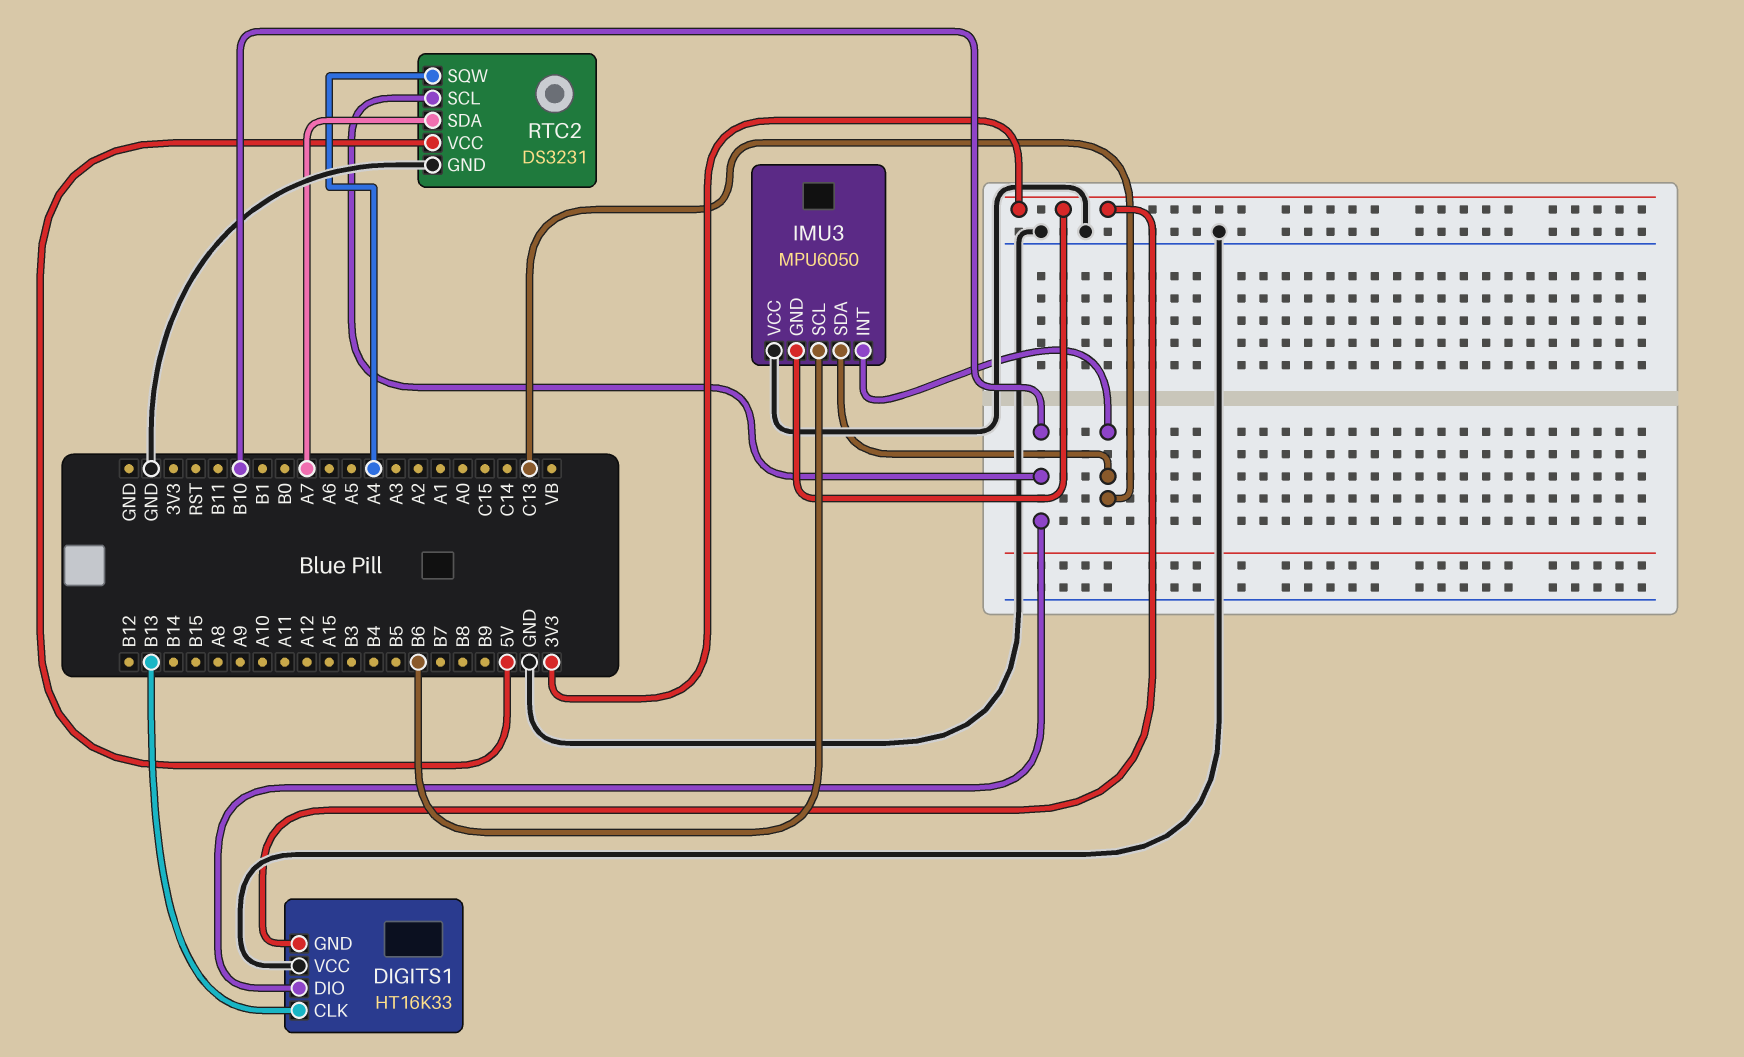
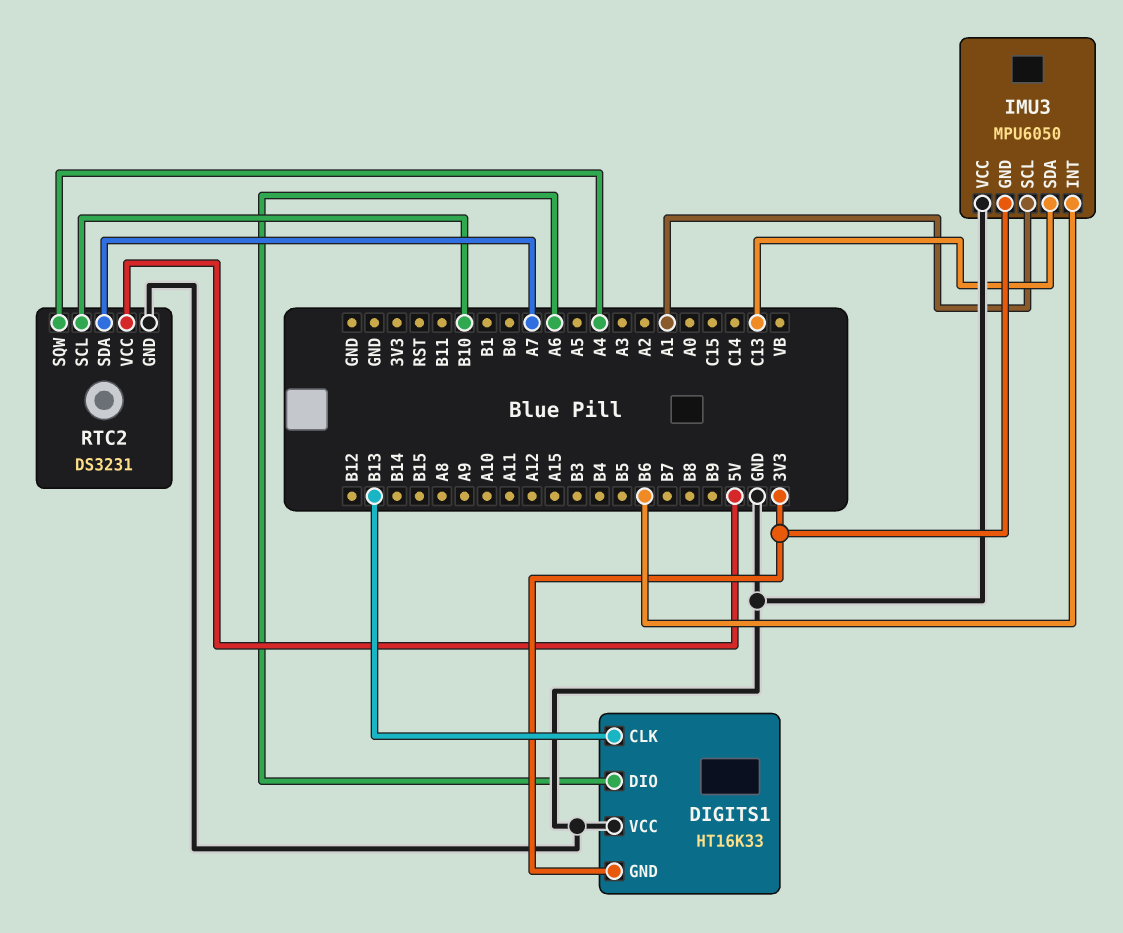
DIGITS1 pin DIO: B10 -> A6
IMU3 pin INT: C13 -> B6
IMU3 pin SCL: B6 -> A1

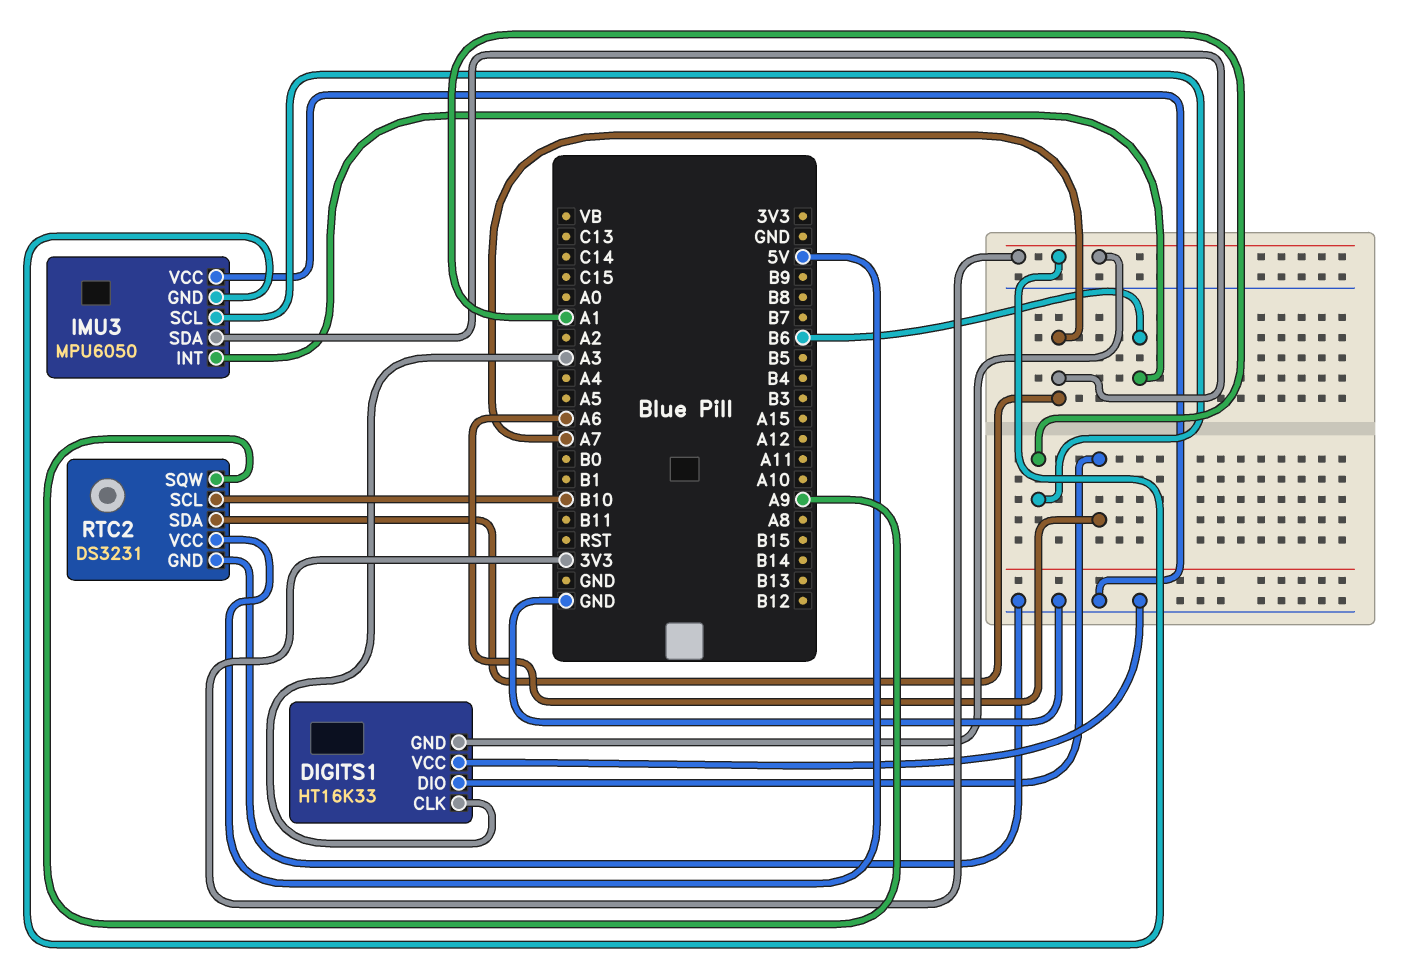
DIGITS1 pin CLK: B13 -> A3
IMU3 pin SDA: C13 -> A7
RTC2 pin SQW: A4 -> A9

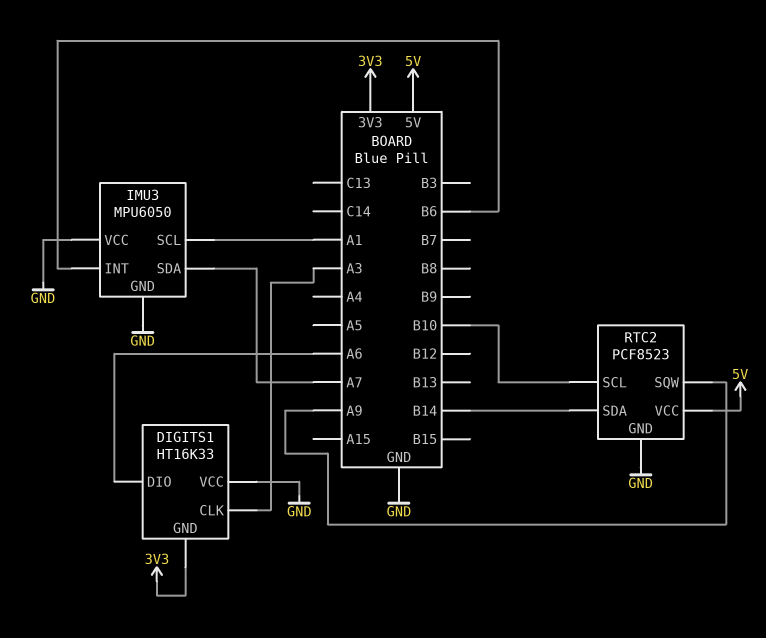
IMU3 pin GND: 3V3 -> GND
RTC2: DS3231 -> PCF8523
RTC2 pin SDA: A7 -> B14

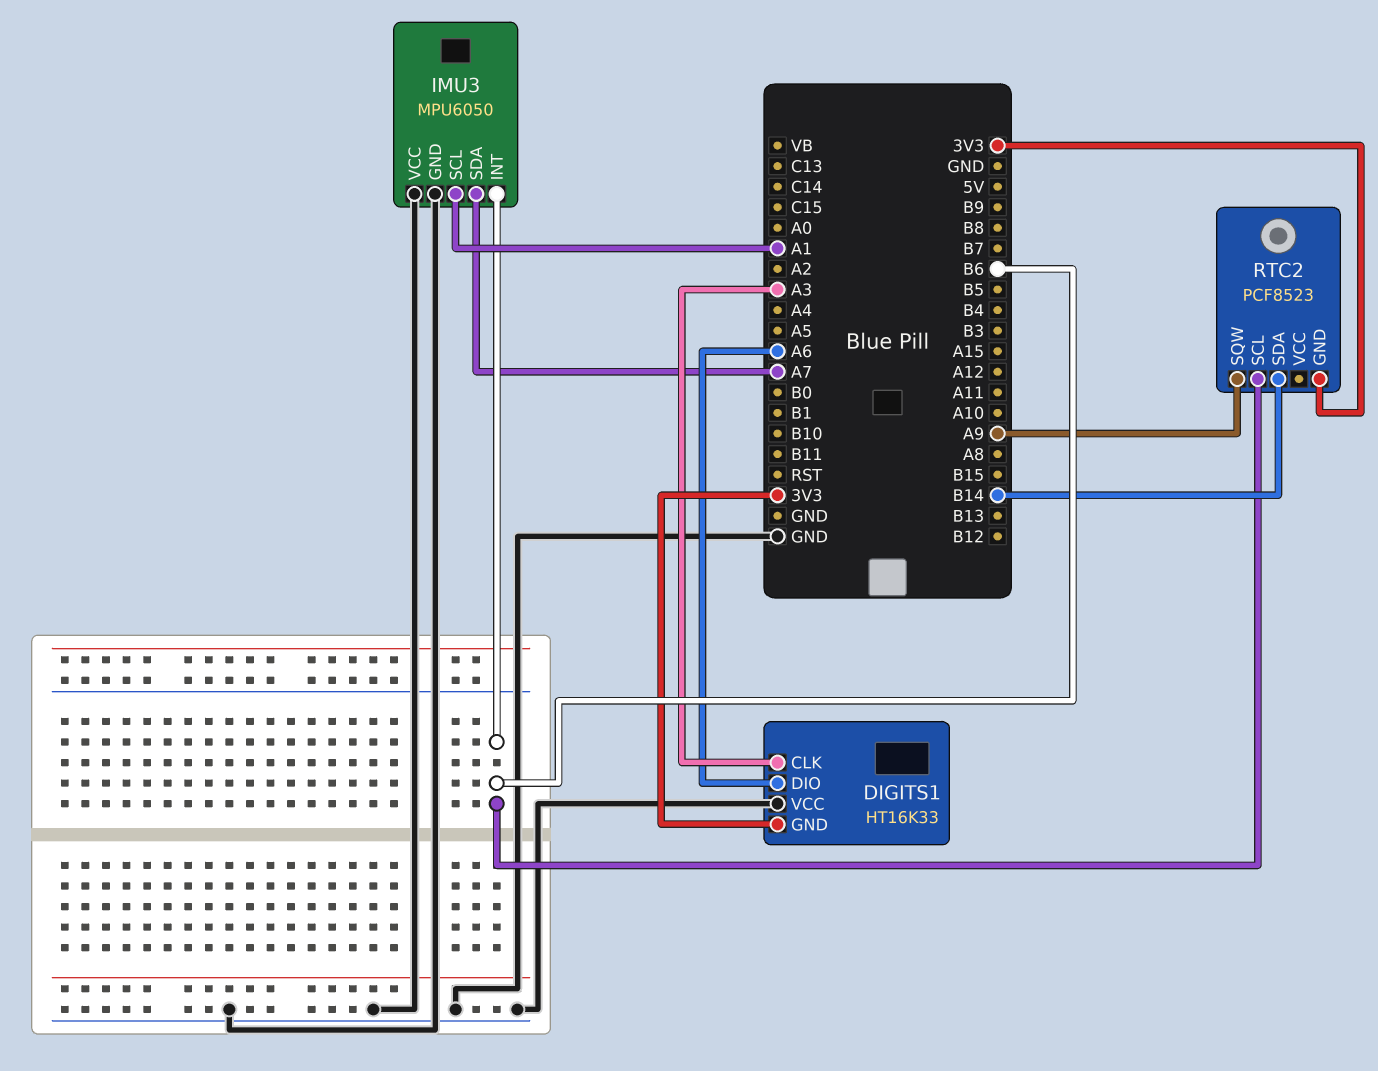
RTC2 pin GND: GND -> 3V3
RTC2 pin SCL: B10 -> B6
RTC2 pin VCC: 5V -> none

